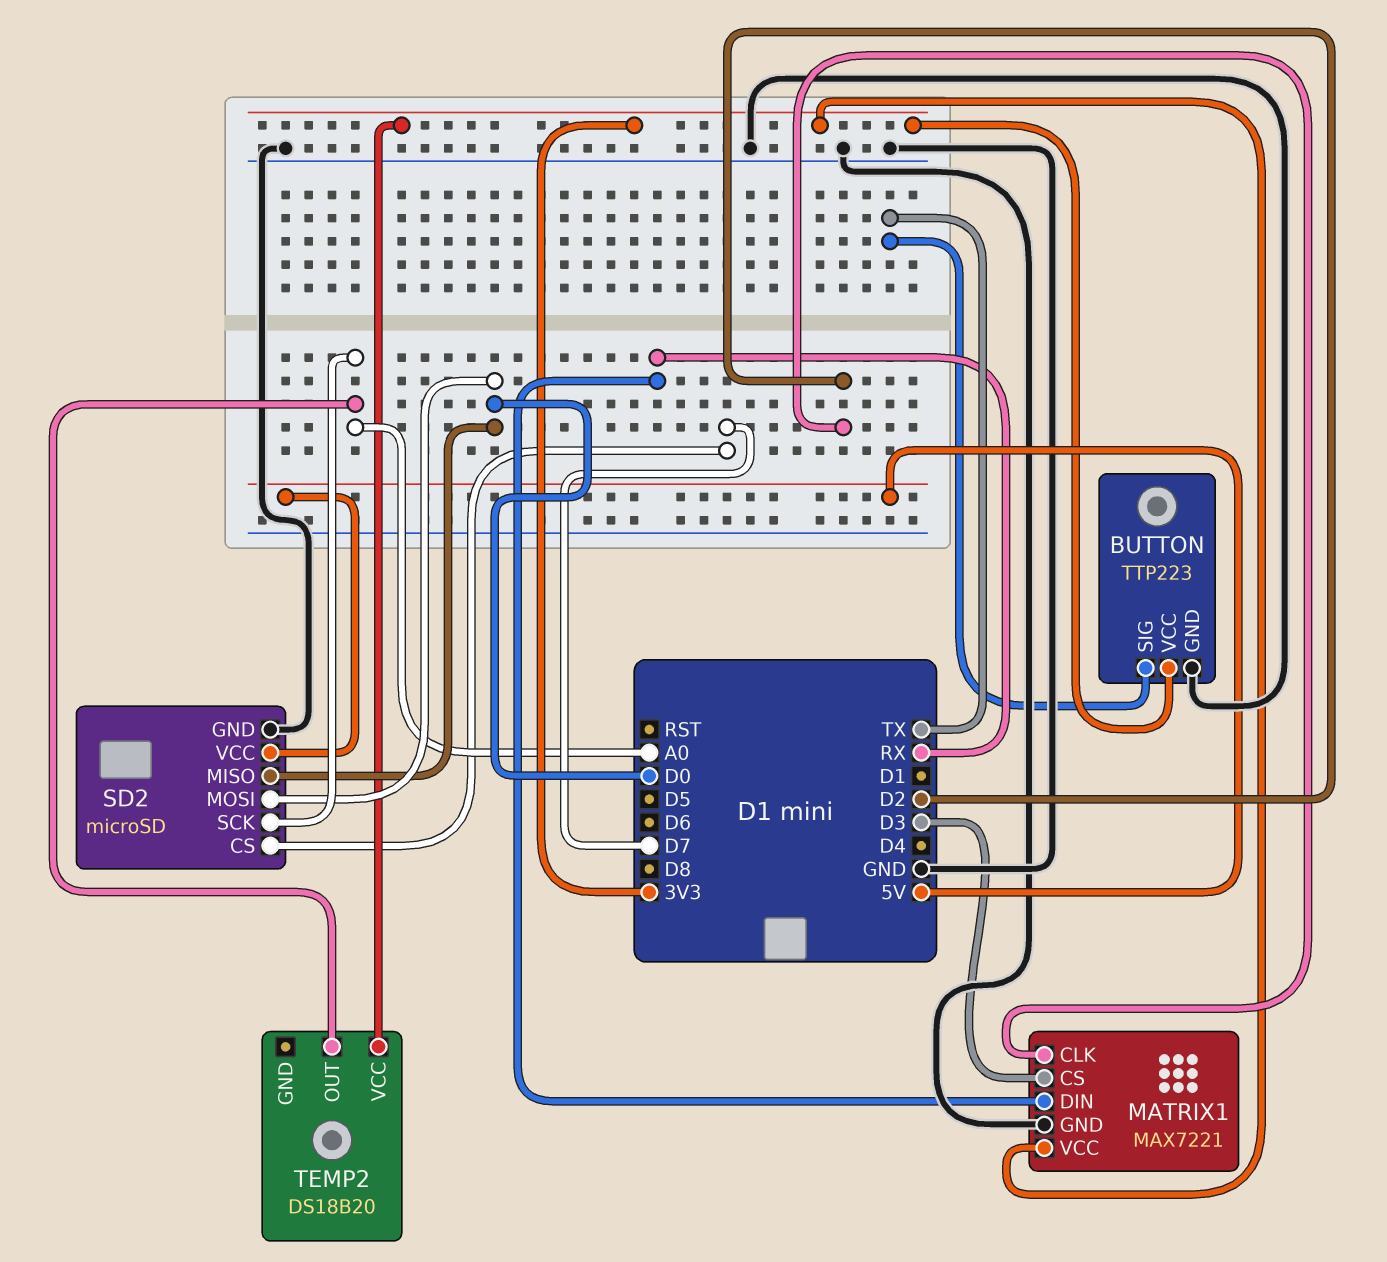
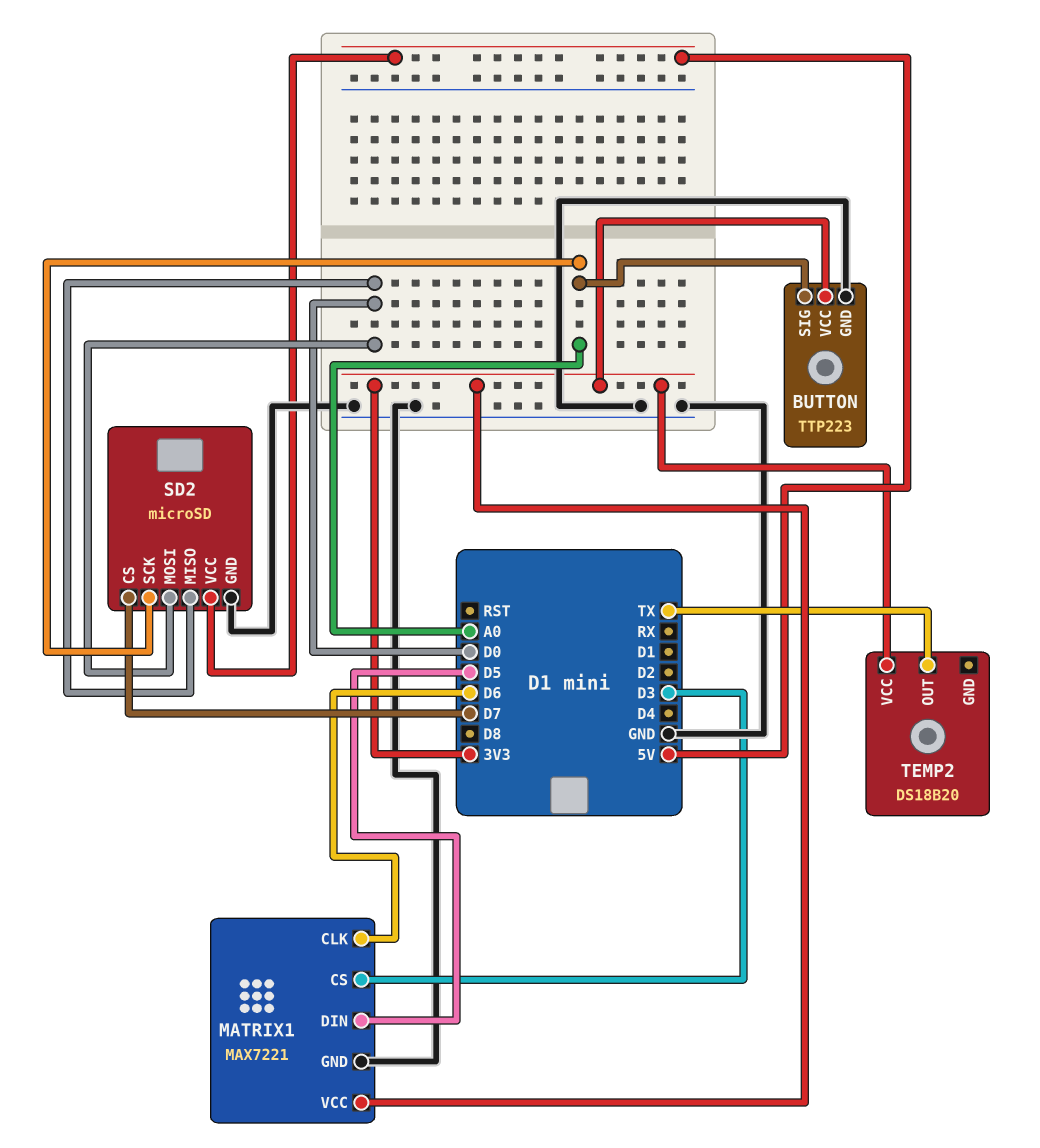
BUTTON pin SIG: TX -> A0
MATRIX1 pin CLK: D2 -> D6
MATRIX1 pin DIN: RX -> D5
TEMP2 pin OUT: A0 -> TX

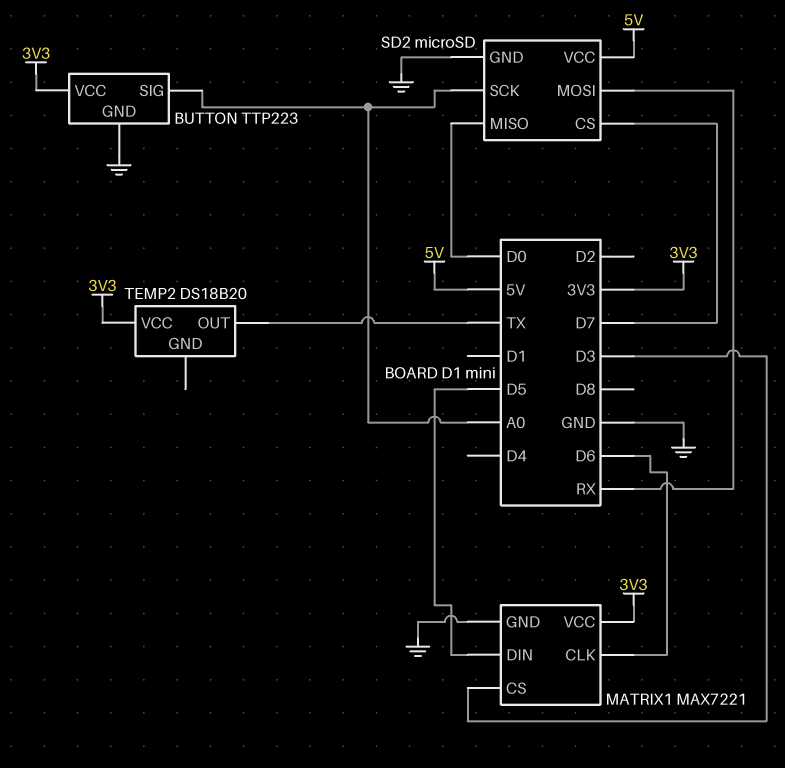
SD2 pin MOSI: D0 -> RX

